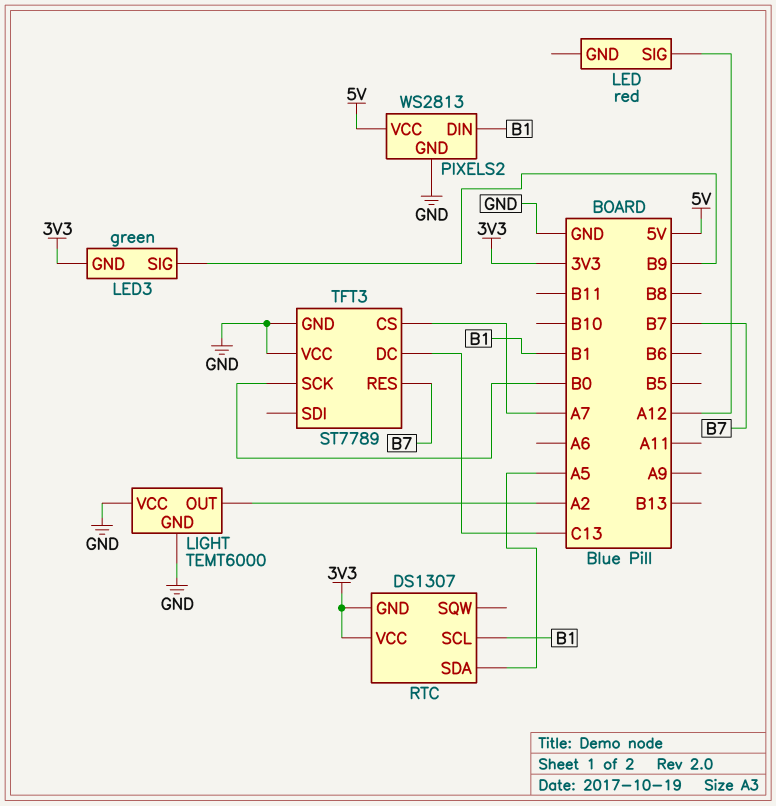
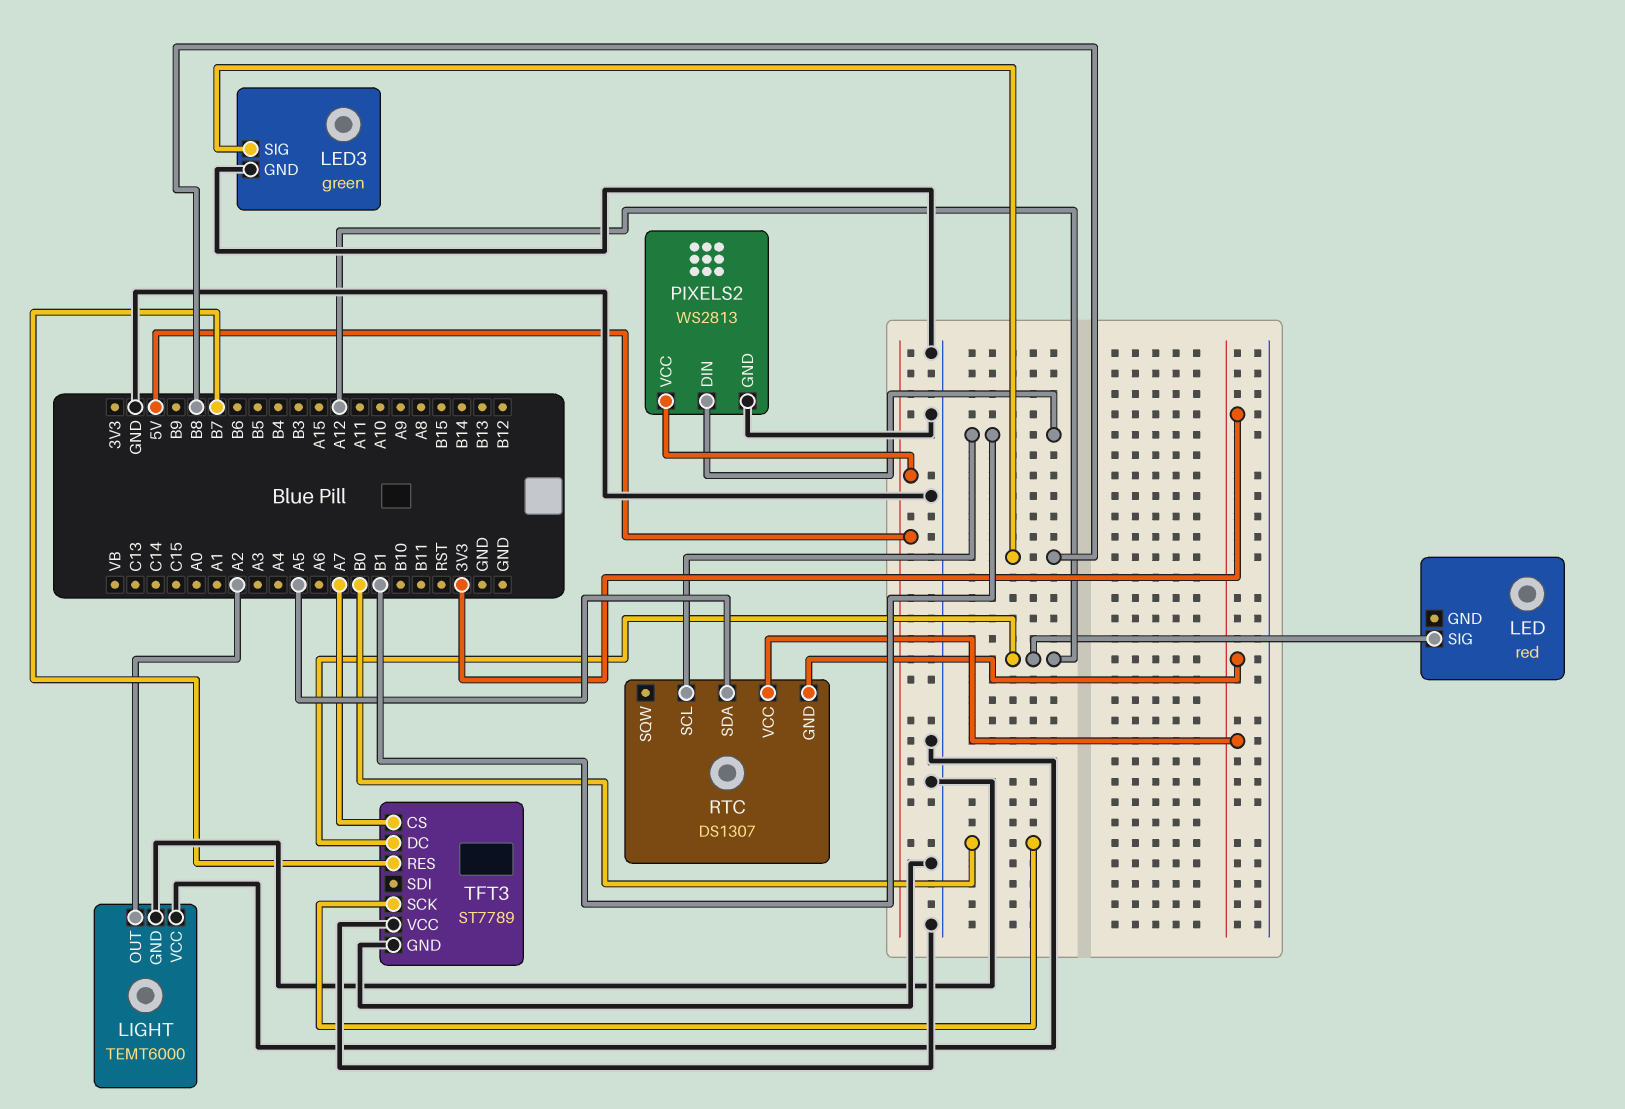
LED3 pin GND: 3V3 -> GND
LED3 pin SIG: B9 -> B8
TFT3 pin DC: C13 -> A12

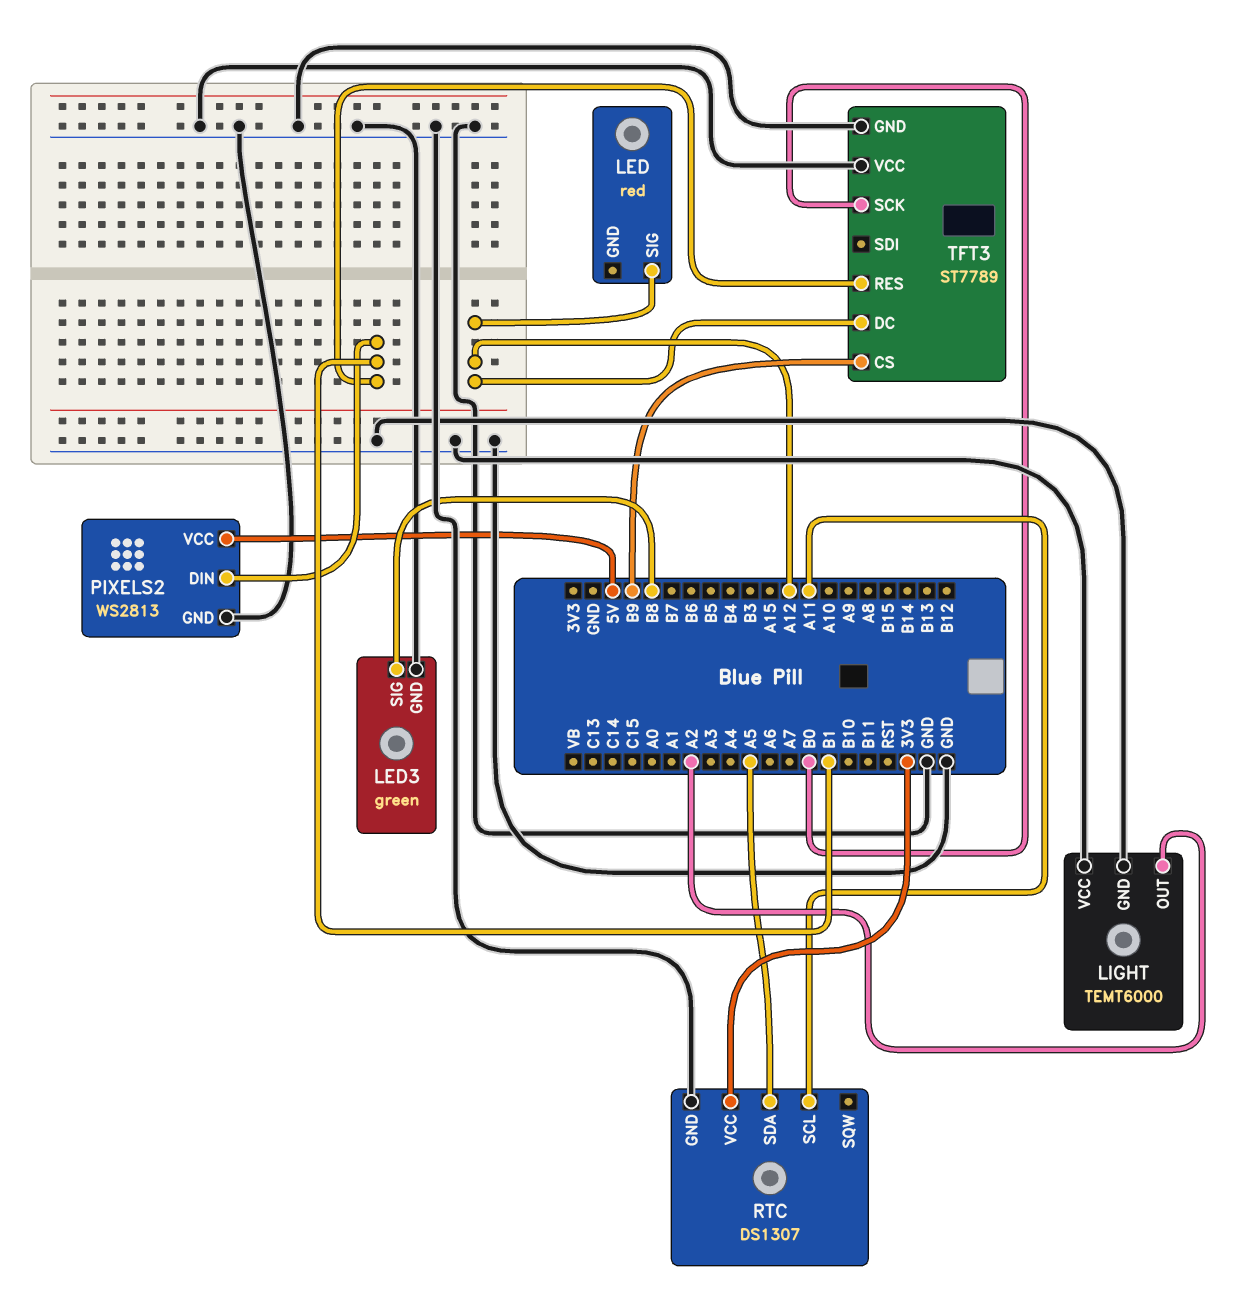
RTC pin GND: 3V3 -> GND
RTC pin SCL: B1 -> A11
TFT3 pin CS: A7 -> B9
TFT3 pin RES: B7 -> B1

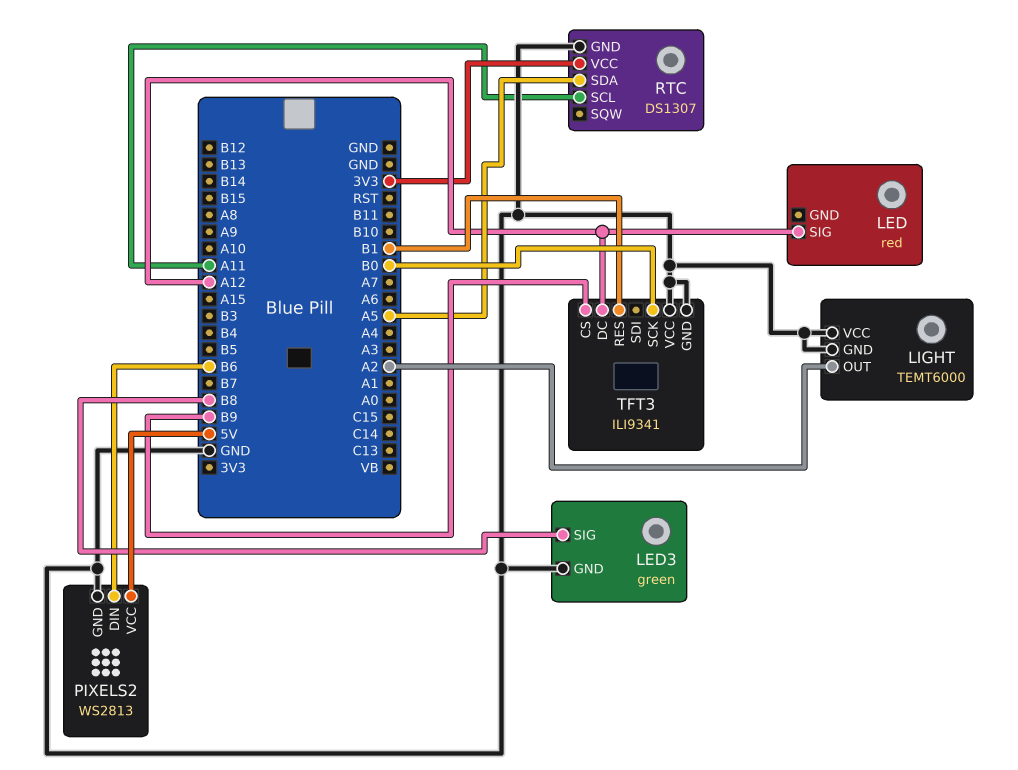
PIXELS2 pin DIN: B1 -> B6
TFT3: ST7789 -> ILI9341

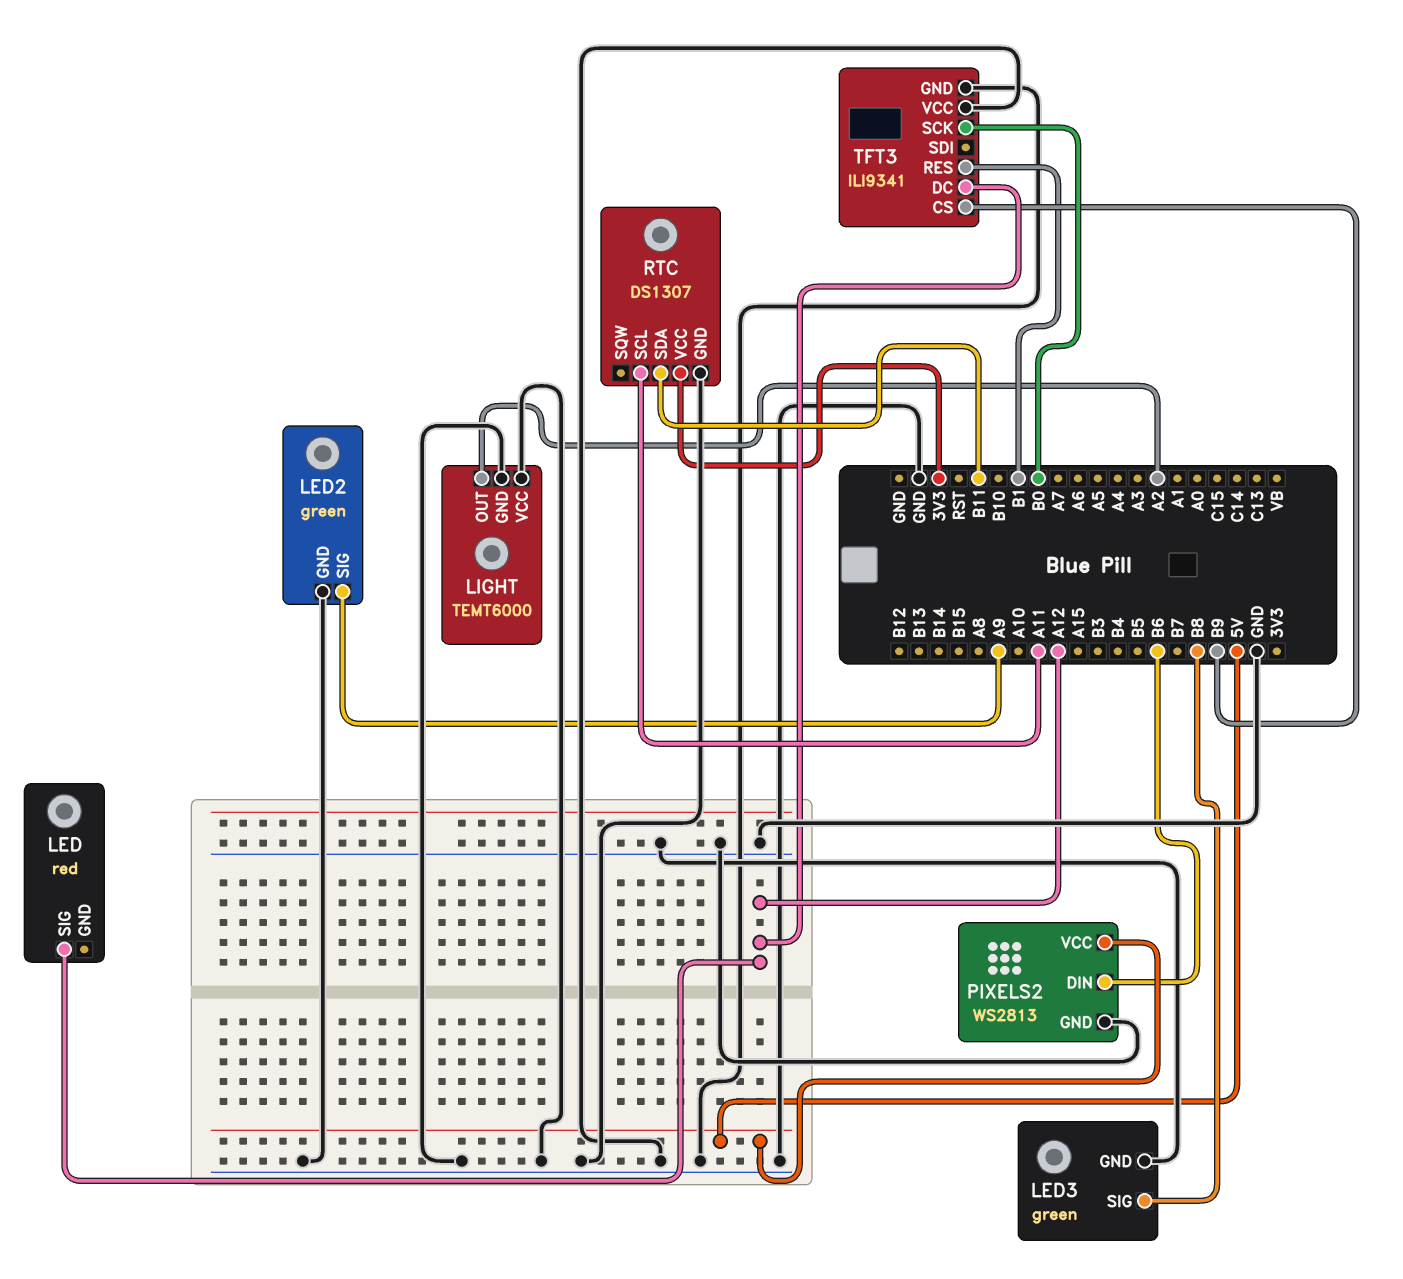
LED2: none -> green
LED2 pin GND: none -> GND
LED2 pin SIG: none -> A9
RTC pin SDA: A5 -> B11

